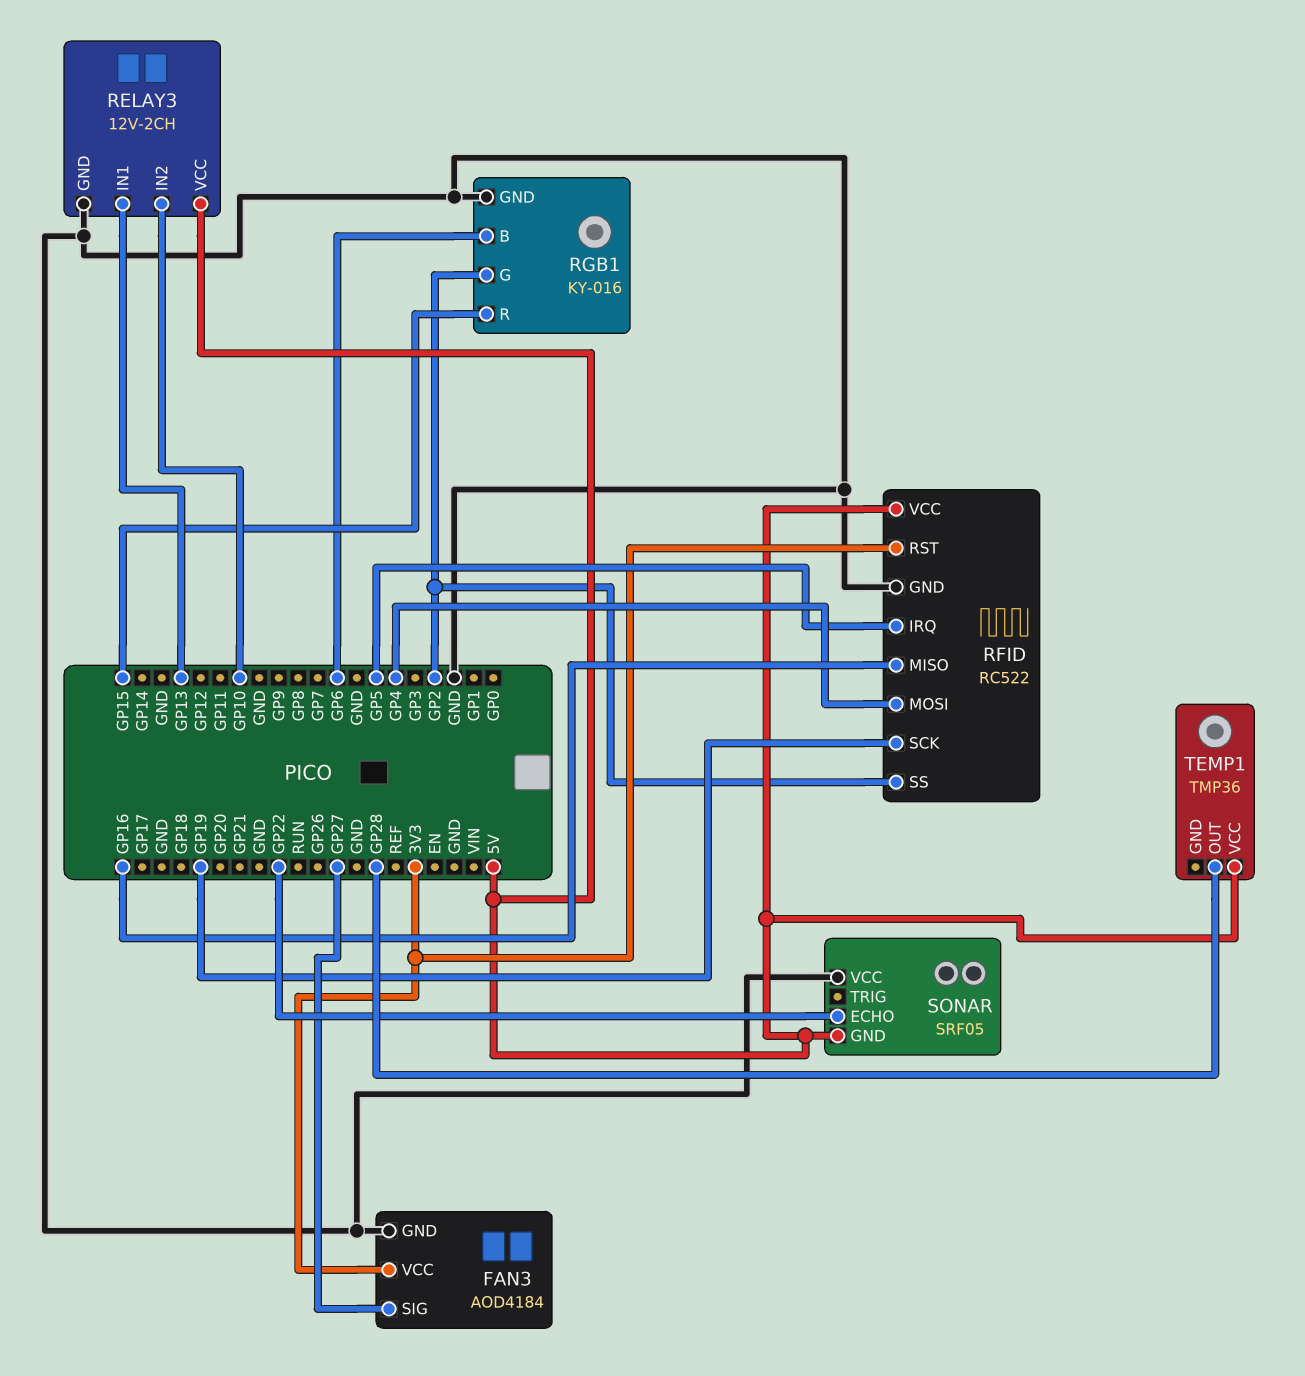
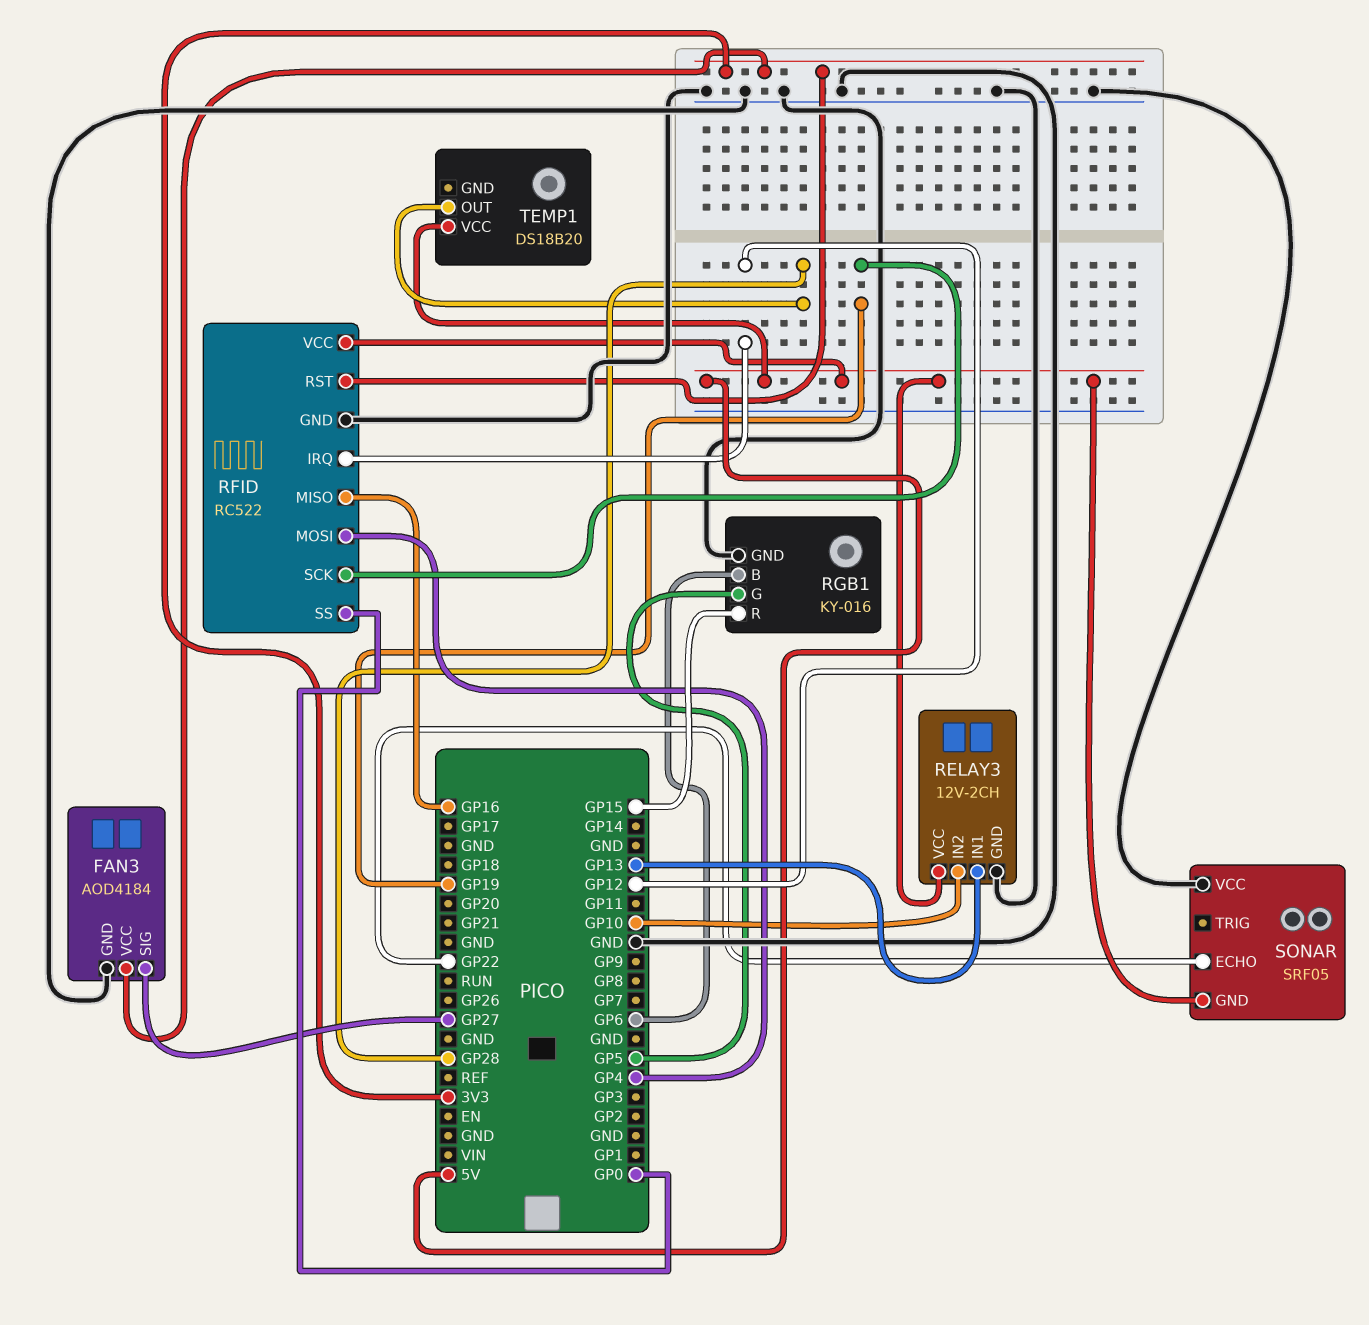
RFID pin IRQ: GP5 -> GP12
RFID pin SS: GP2 -> GP0
RGB1 pin G: GP2 -> GP5
TEMP1: TMP36 -> DS18B20

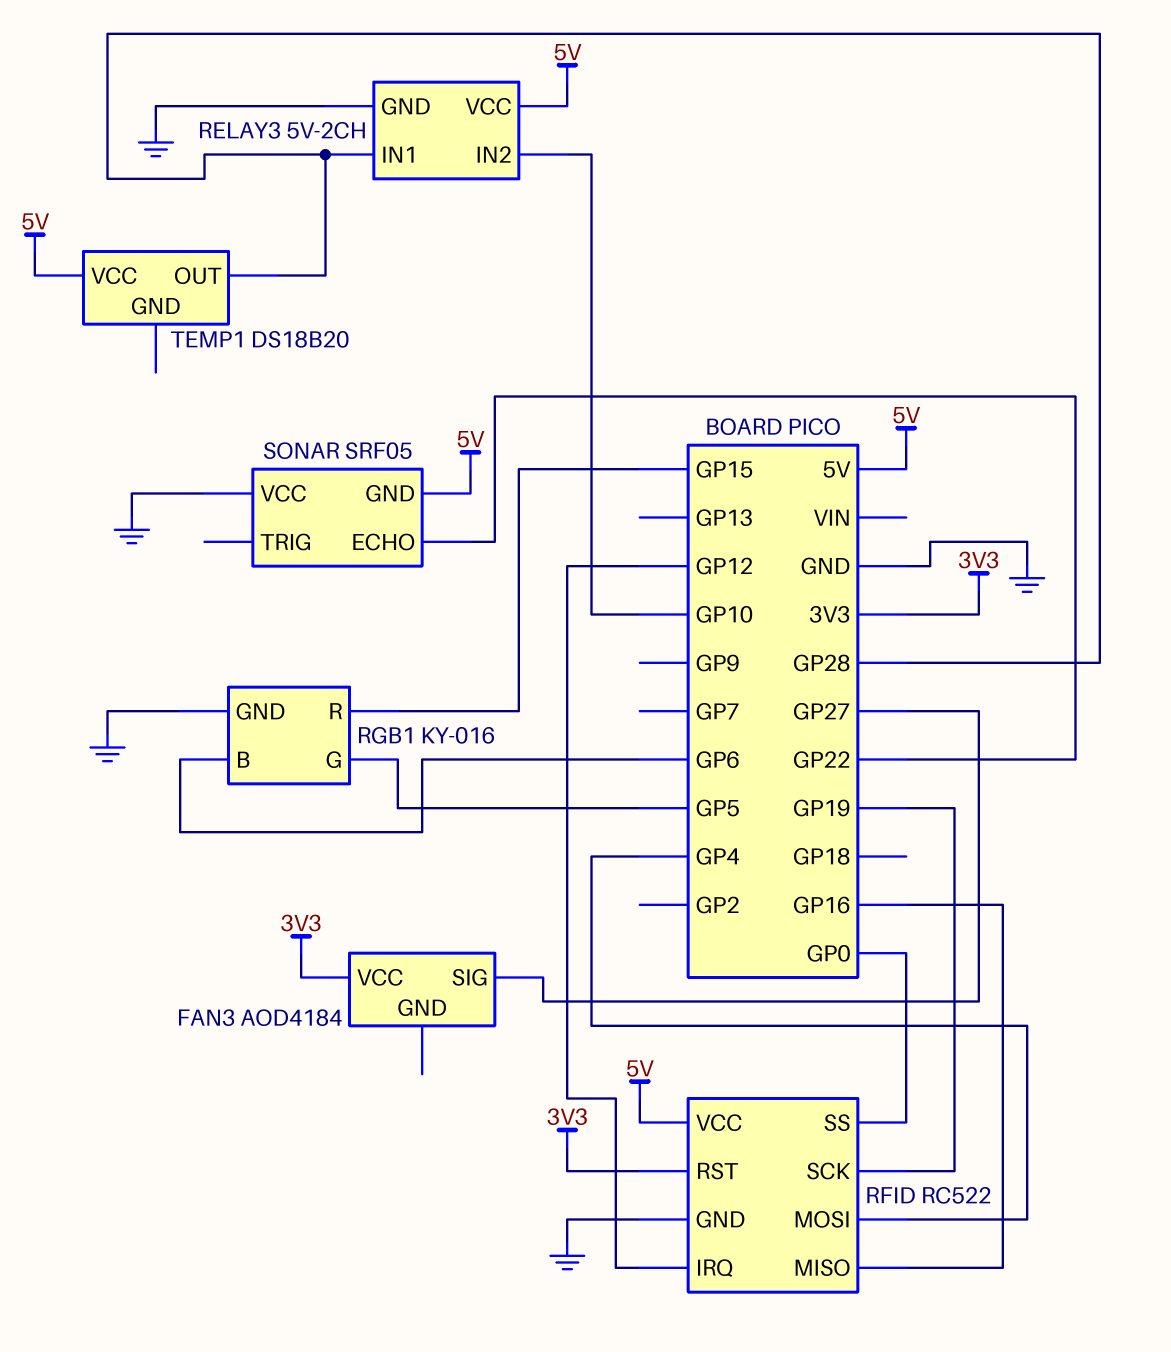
FAN3 pin GND: GND -> none
RELAY3: 12V-2CH -> 5V-2CH
RELAY3 pin IN1: GP13 -> GP28

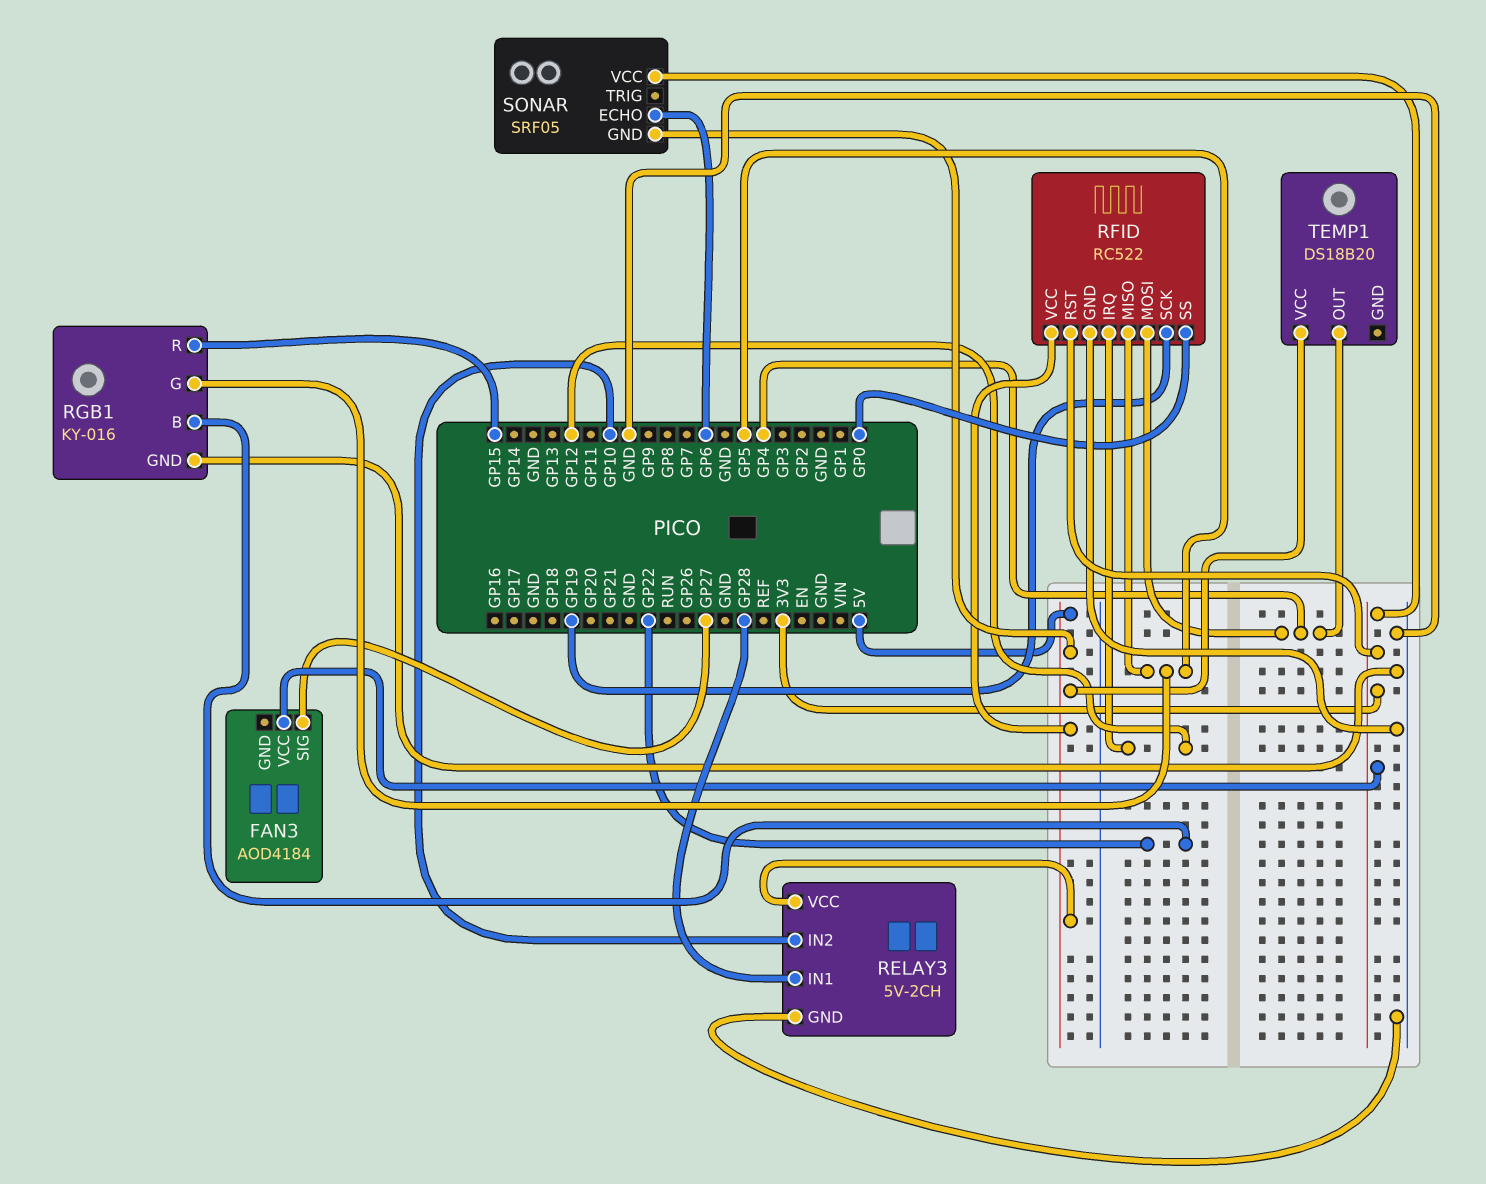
RFID pin MISO: GP16 -> GP5
RGB1 pin B: GP6 -> GP22
SONAR pin ECHO: GP22 -> GP6
SONAR pin VCC: GND -> 3V3
TEMP1 pin OUT: GP28 -> GP4

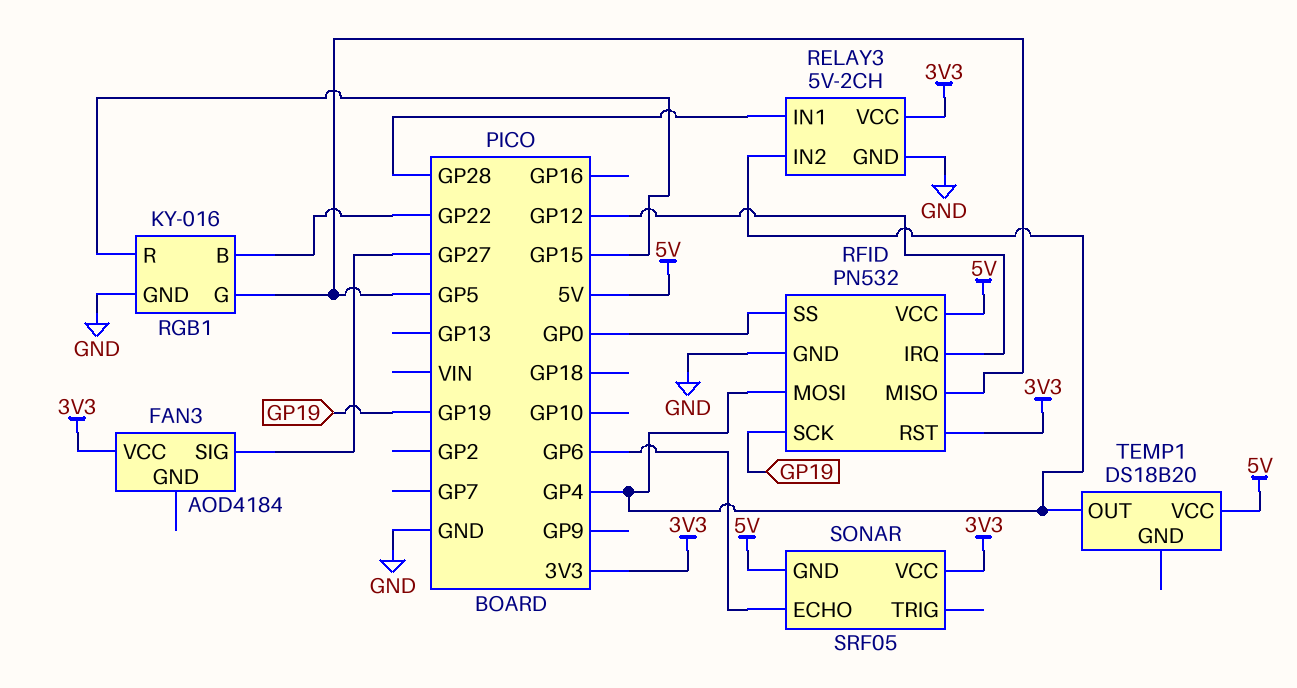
RELAY3 pin IN2: GP10 -> GP4
RELAY3 pin VCC: 5V -> 3V3
RFID: RC522 -> PN532

